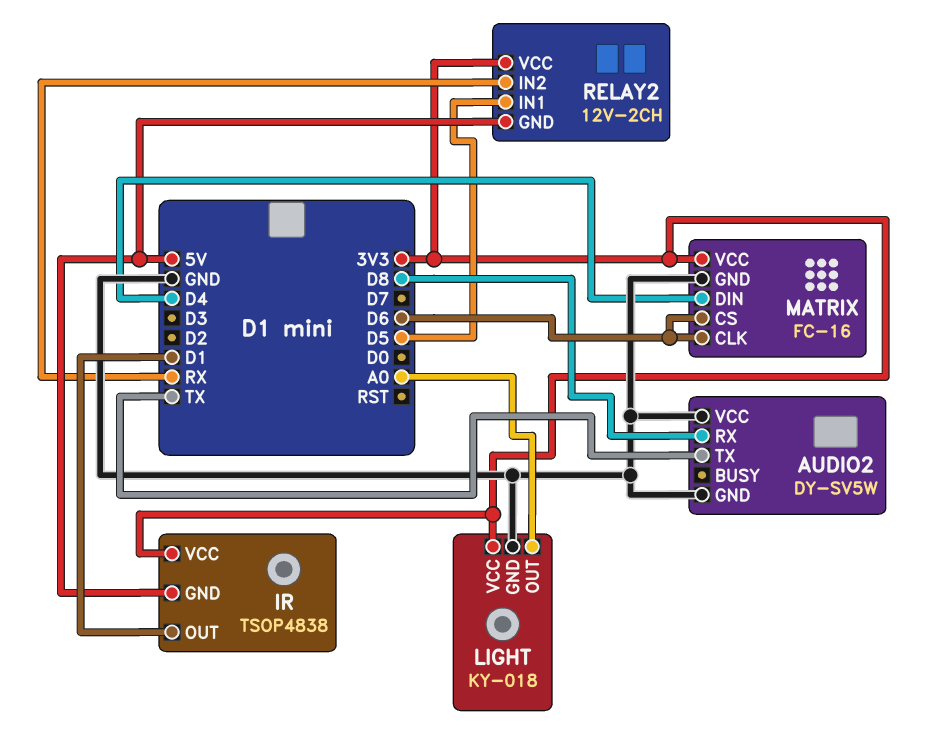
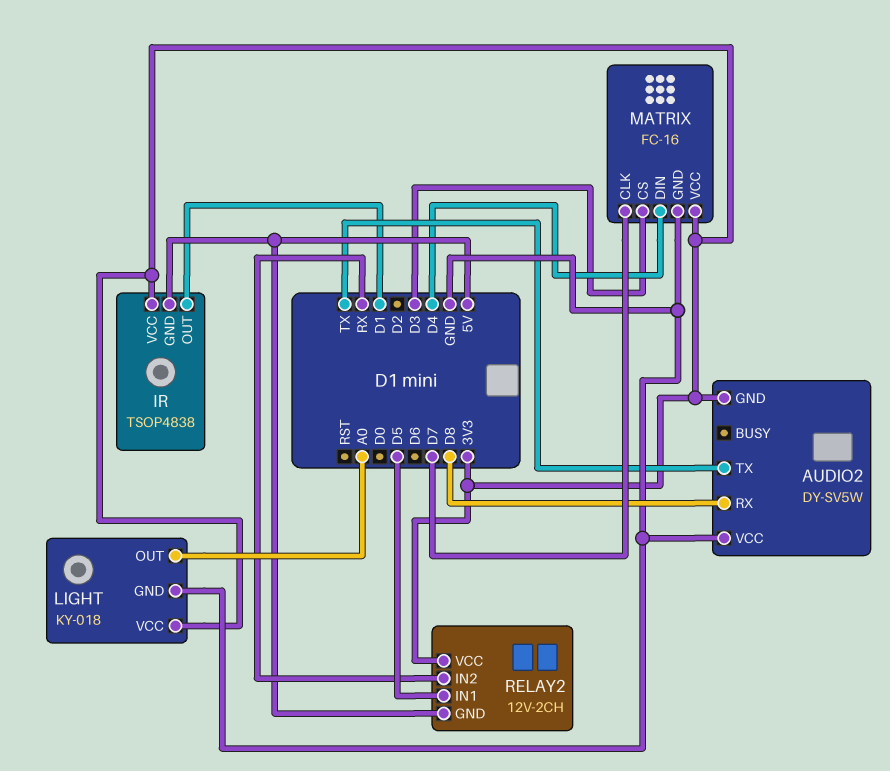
AUDIO2 pin GND: GND -> 3V3
MATRIX pin CLK: D6 -> D7
MATRIX pin CS: D6 -> D3

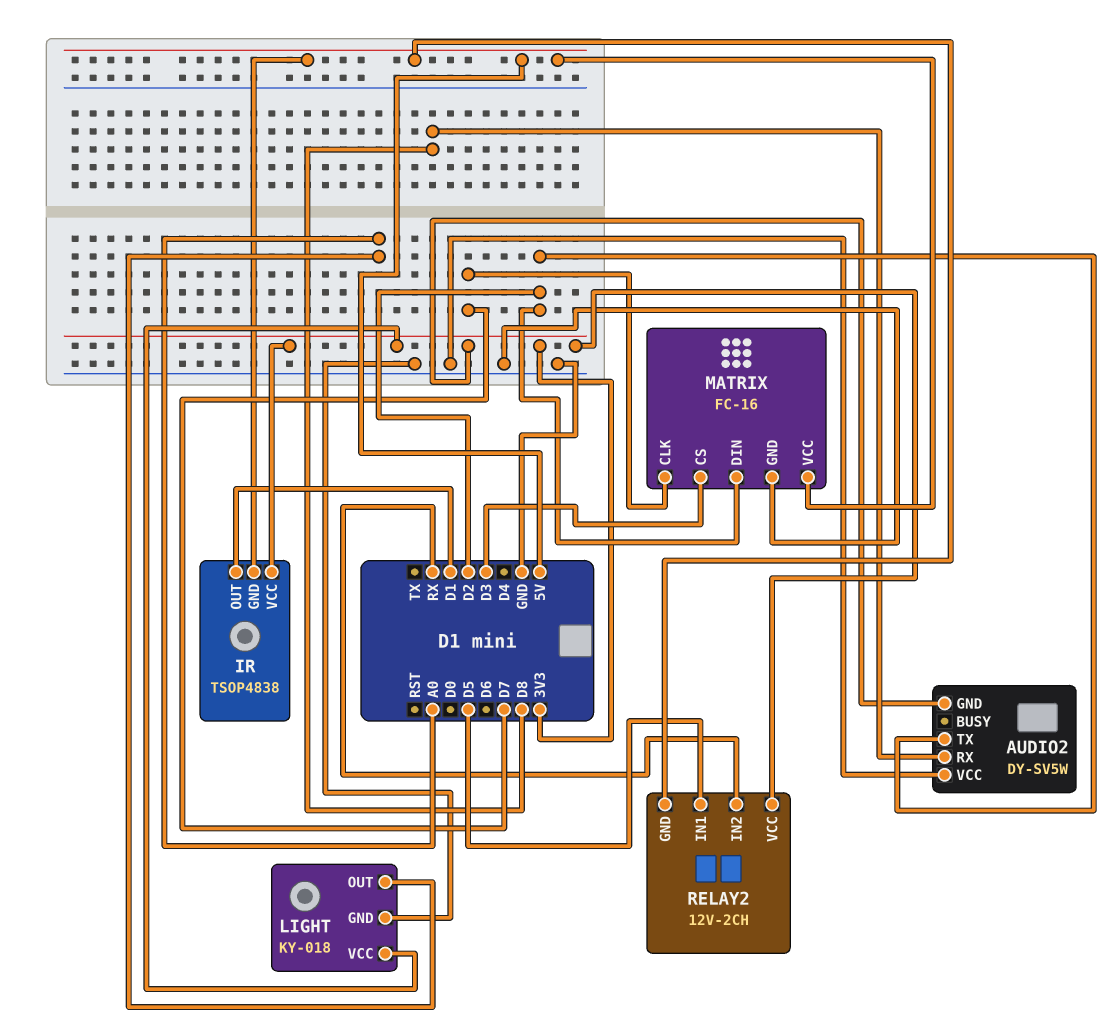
AUDIO2 pin TX: TX -> D2
MATRIX pin DIN: D4 -> D2
MATRIX pin VCC: 3V3 -> 5V

